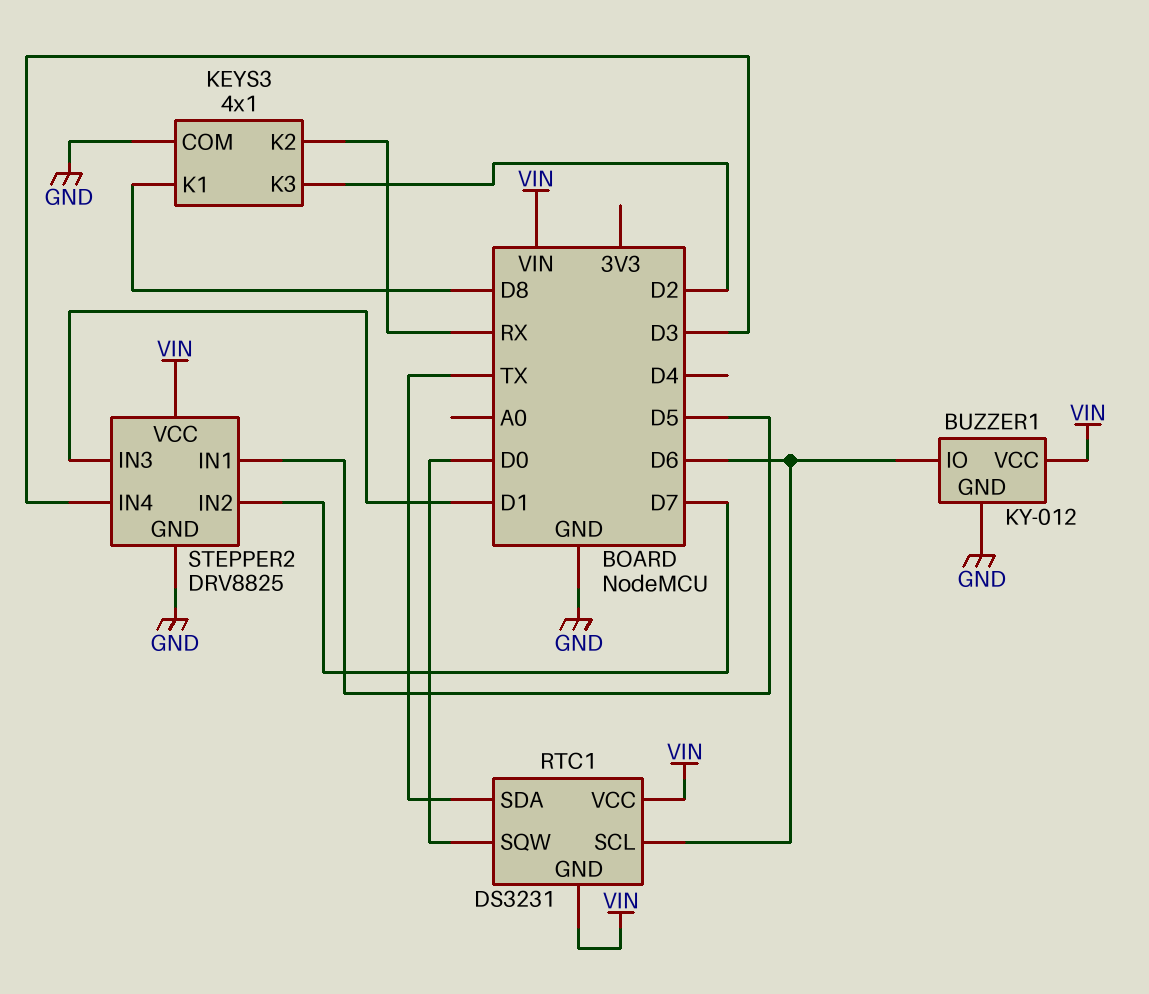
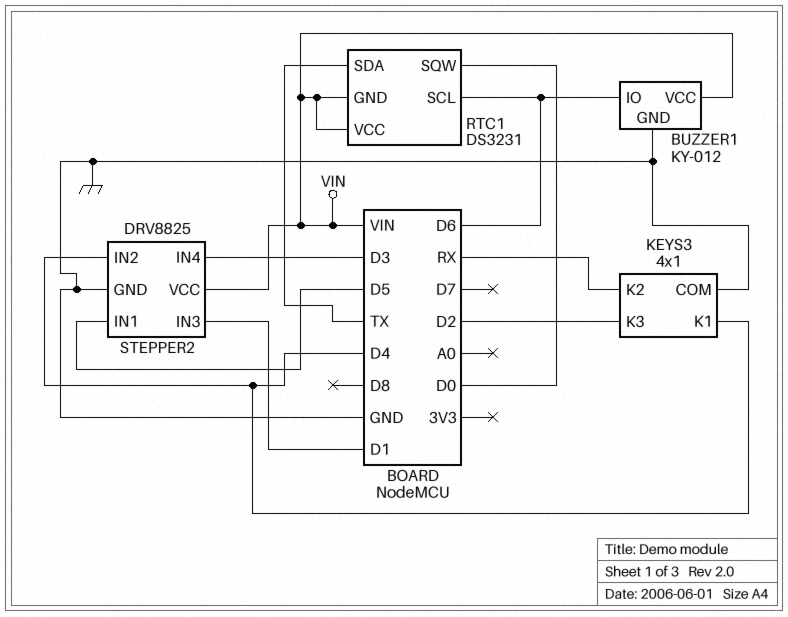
KEYS3 pin K1: D8 -> D4
STEPPER2 pin IN2: D7 -> D4

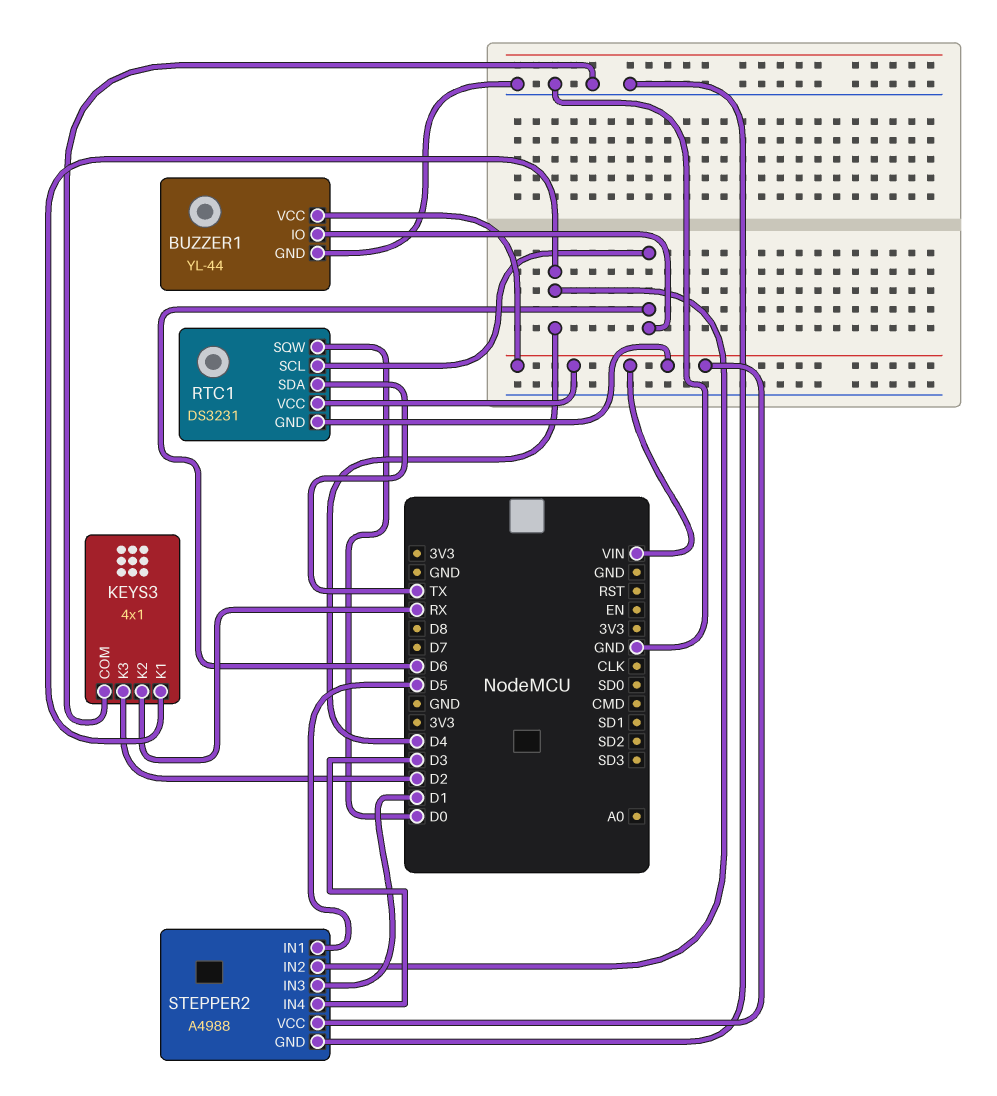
BUZZER1: KY-012 -> YL-44
STEPPER2: DRV8825 -> A4988

